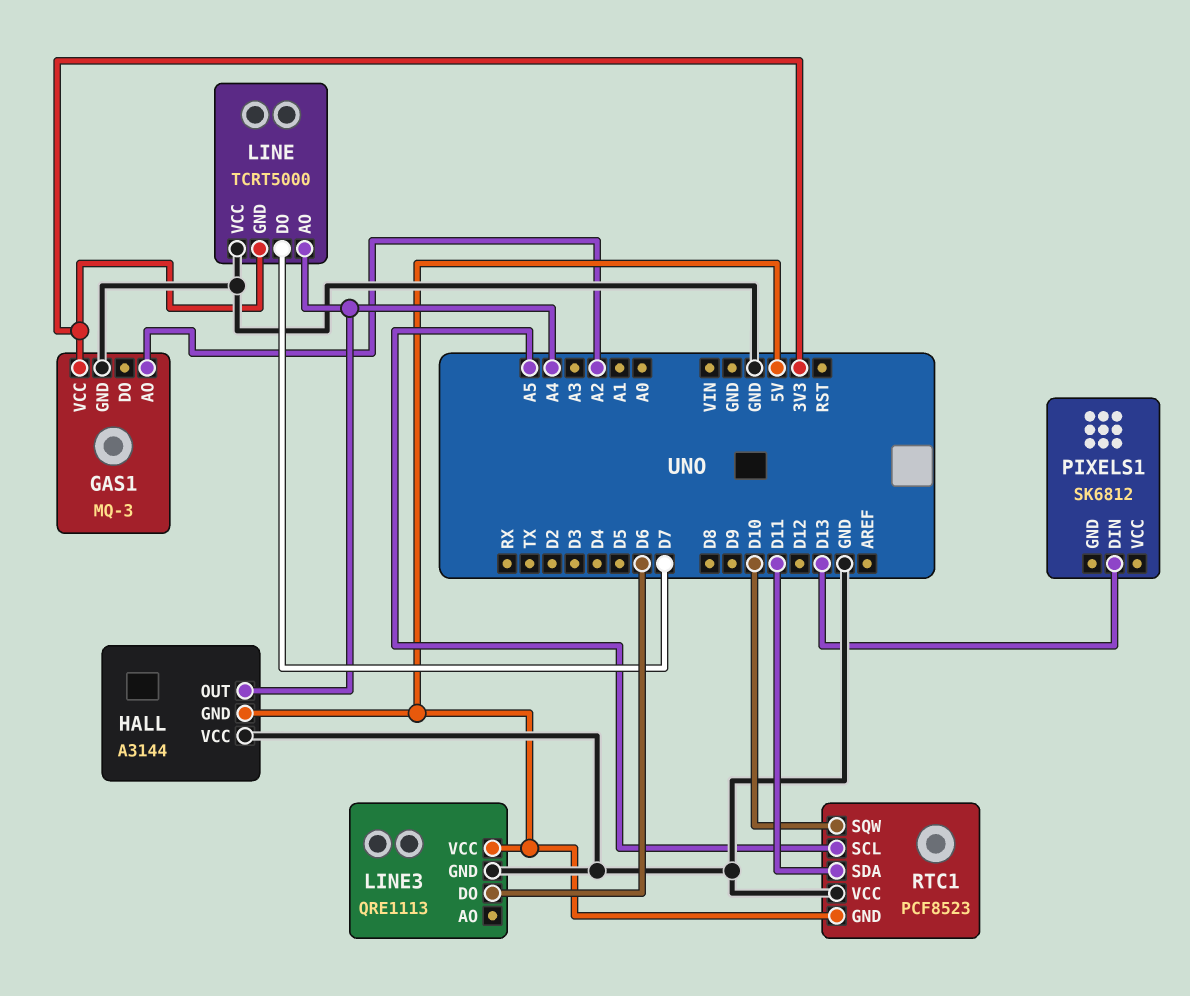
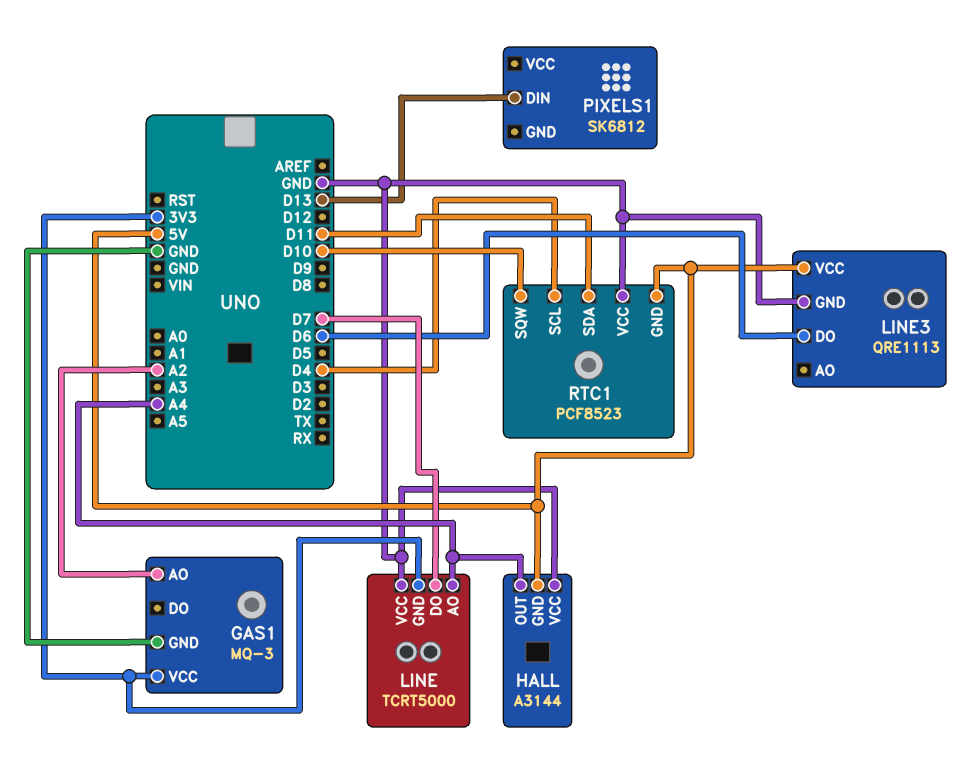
RTC1 pin SCL: A5 -> D4

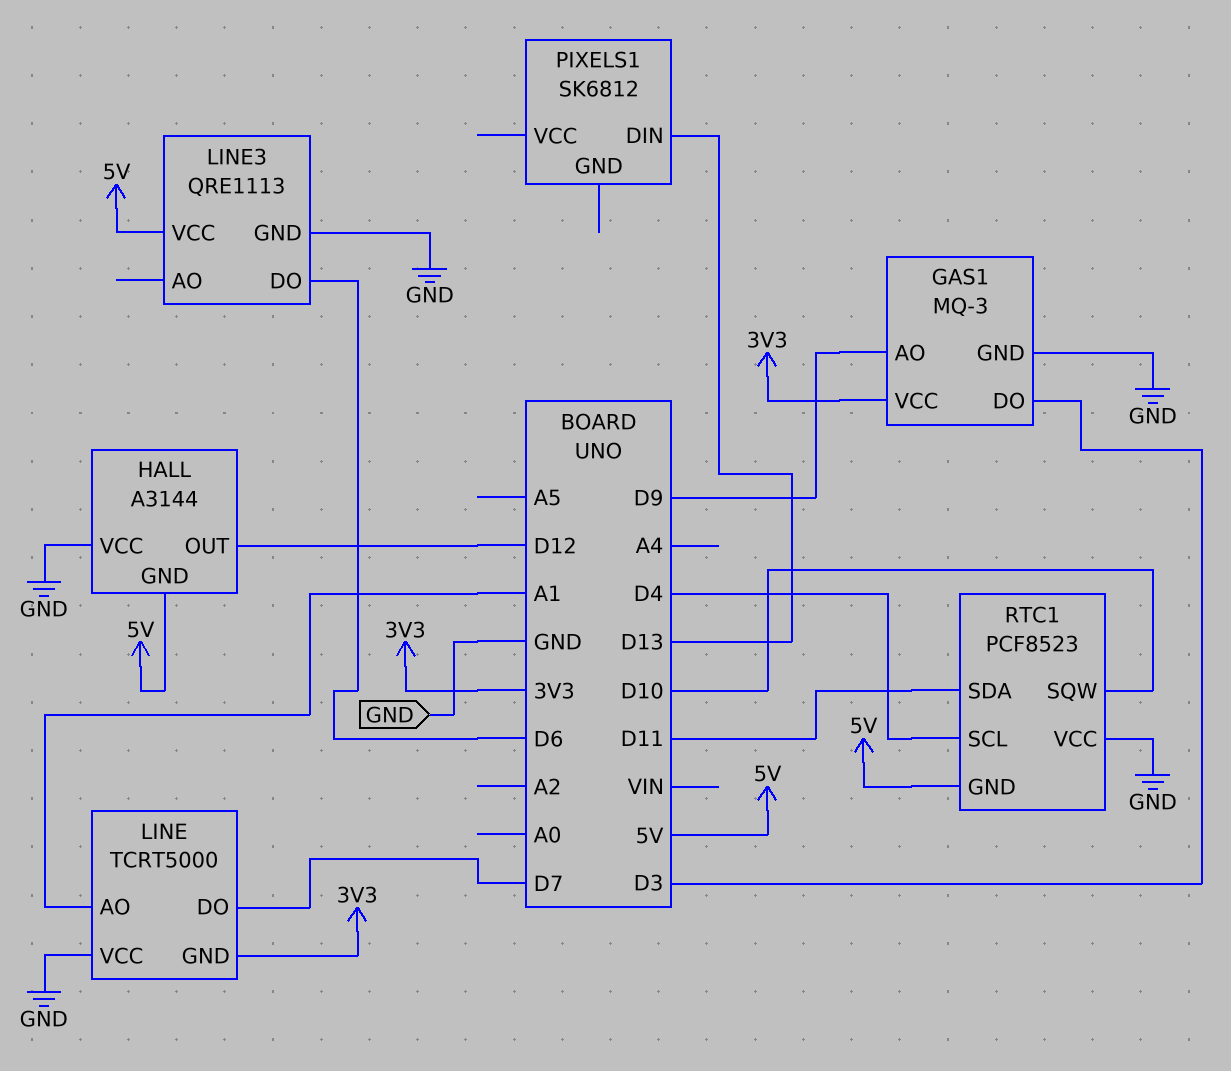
GAS1 pin AO: A2 -> D9
GAS1 pin DO: none -> D3
HALL pin OUT: A4 -> D12
LINE pin AO: A4 -> A1

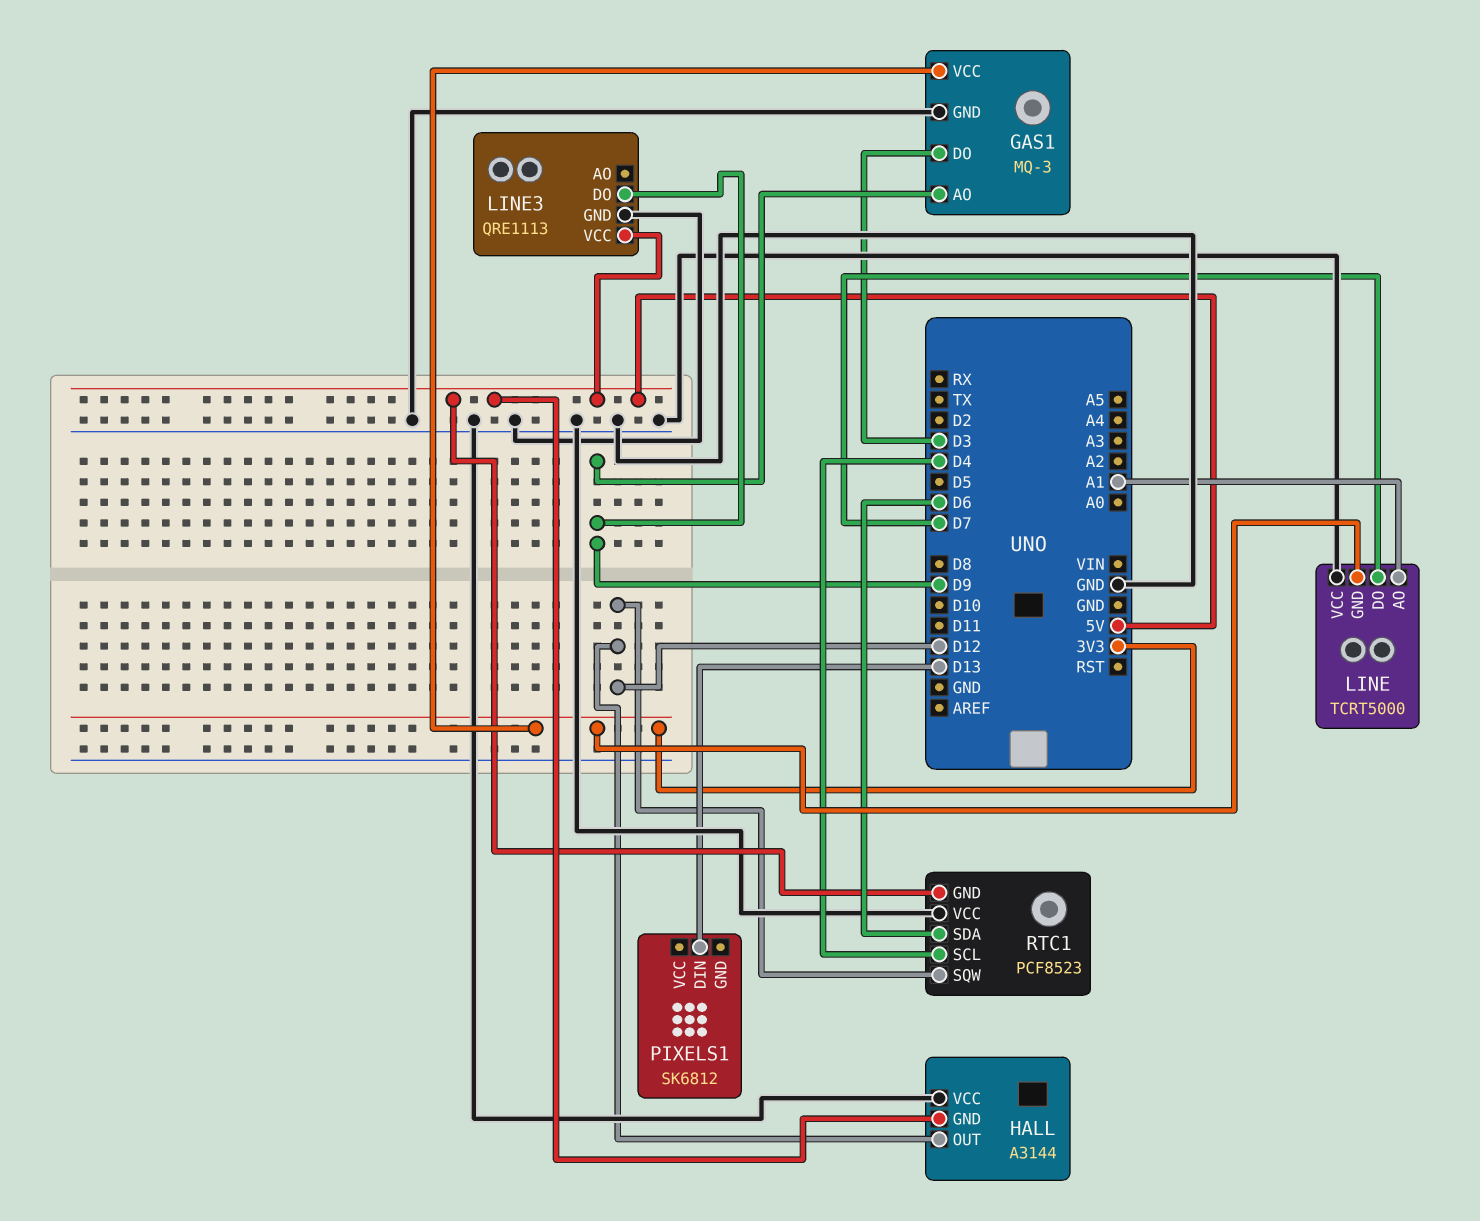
LINE3 pin DO: D6 -> D9
RTC1 pin SDA: D11 -> D6
RTC1 pin SQW: D10 -> D12

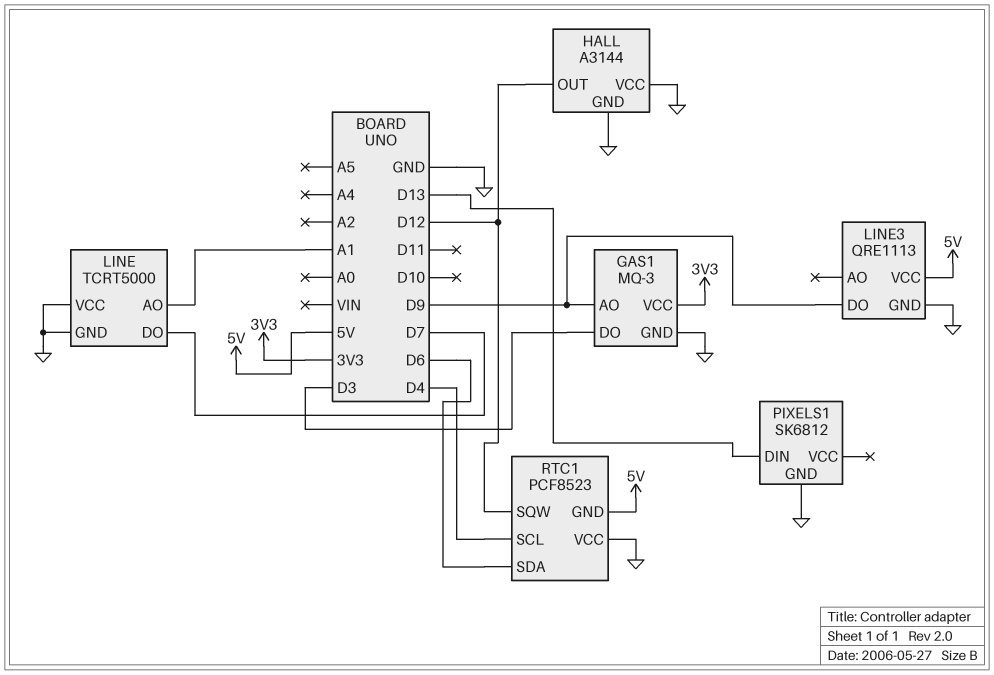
HALL pin GND: 5V -> GND
LINE pin GND: 3V3 -> GND
PIXELS1 pin GND: none -> GND

